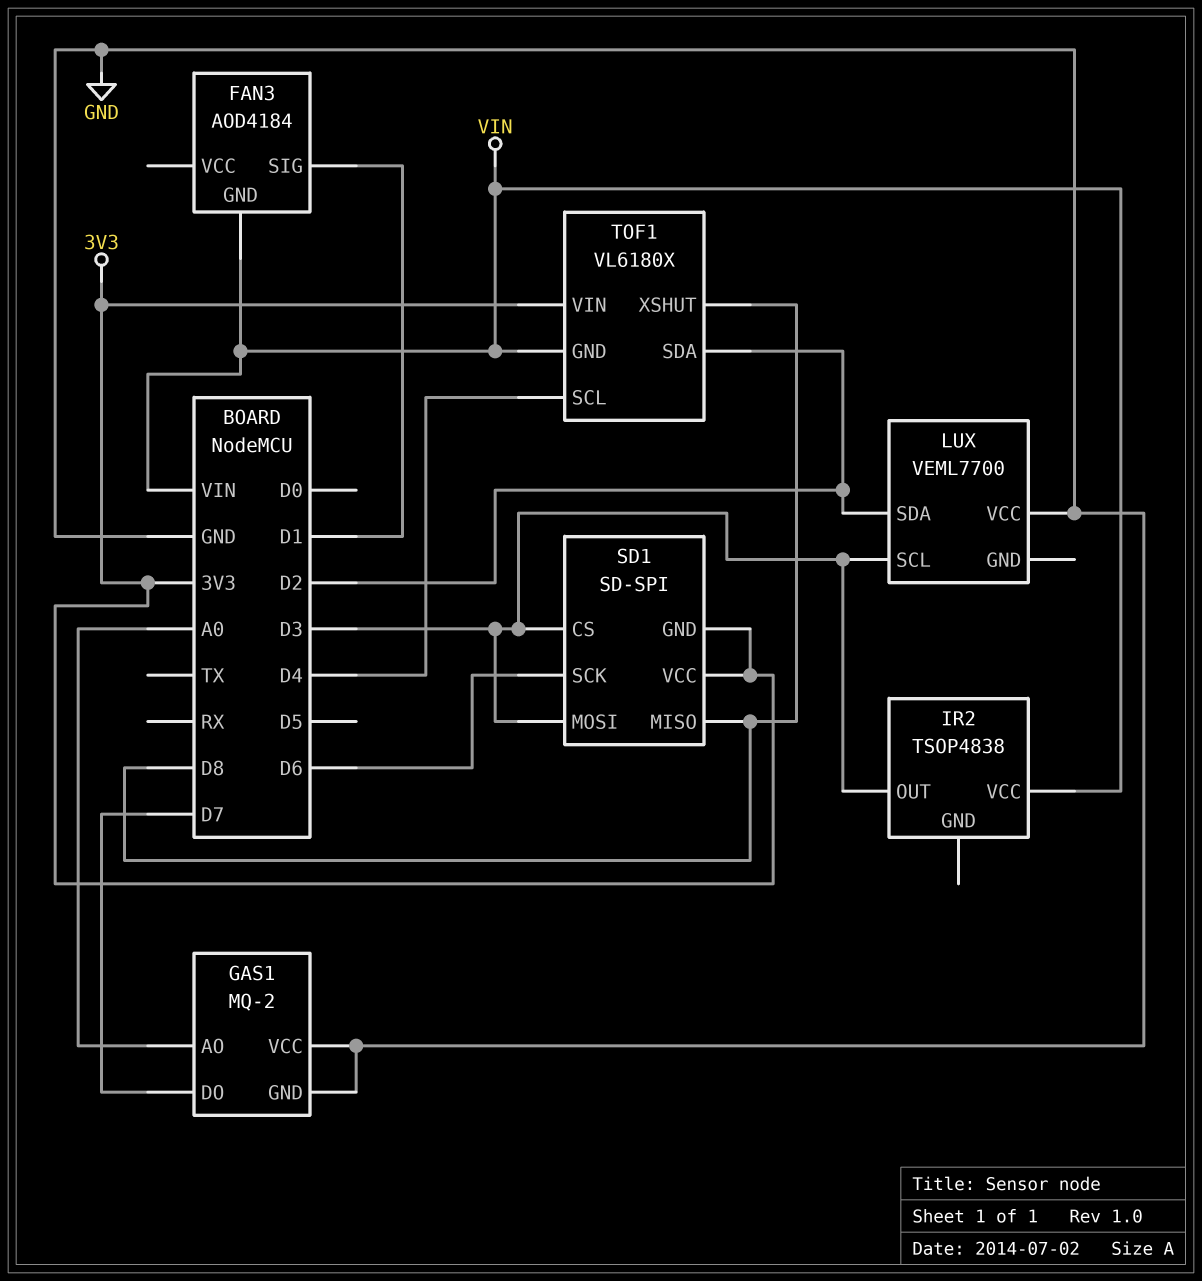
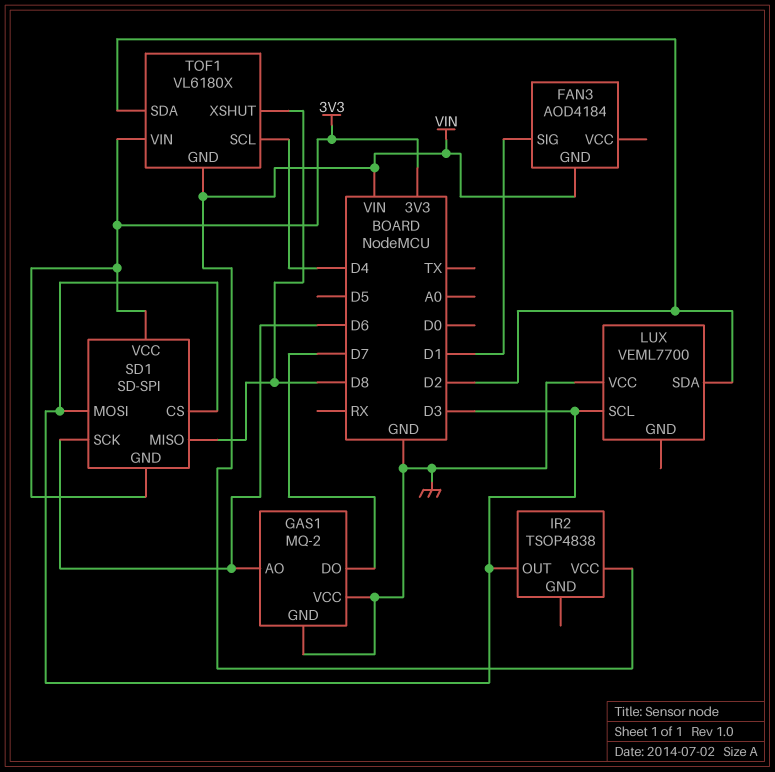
GAS1 pin AO: A0 -> D6

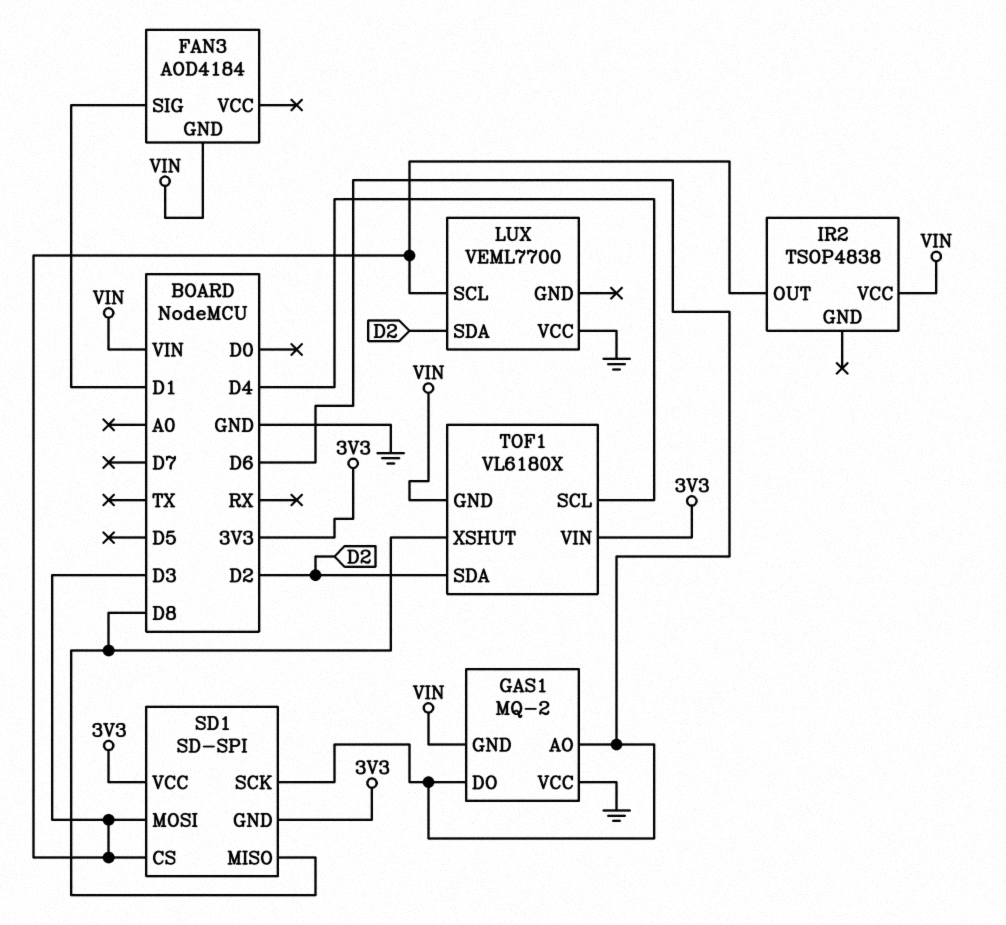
GAS1 pin DO: D7 -> D6
GAS1 pin GND: GND -> VIN

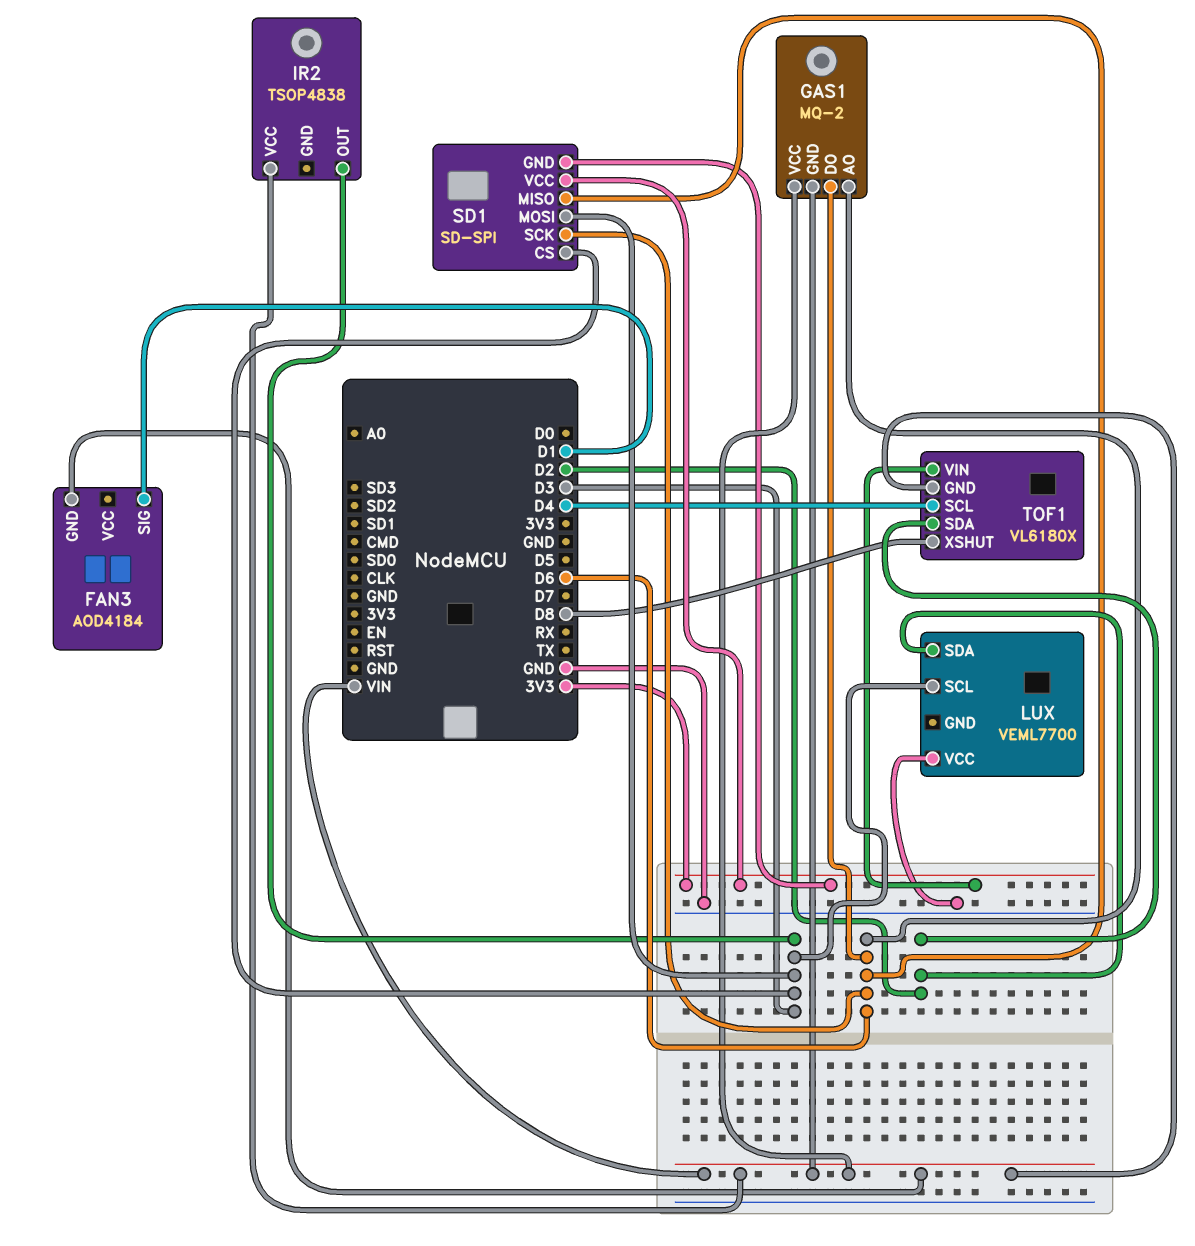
GAS1 pin VCC: GND -> VIN
SD1 pin MISO: D8 -> D6

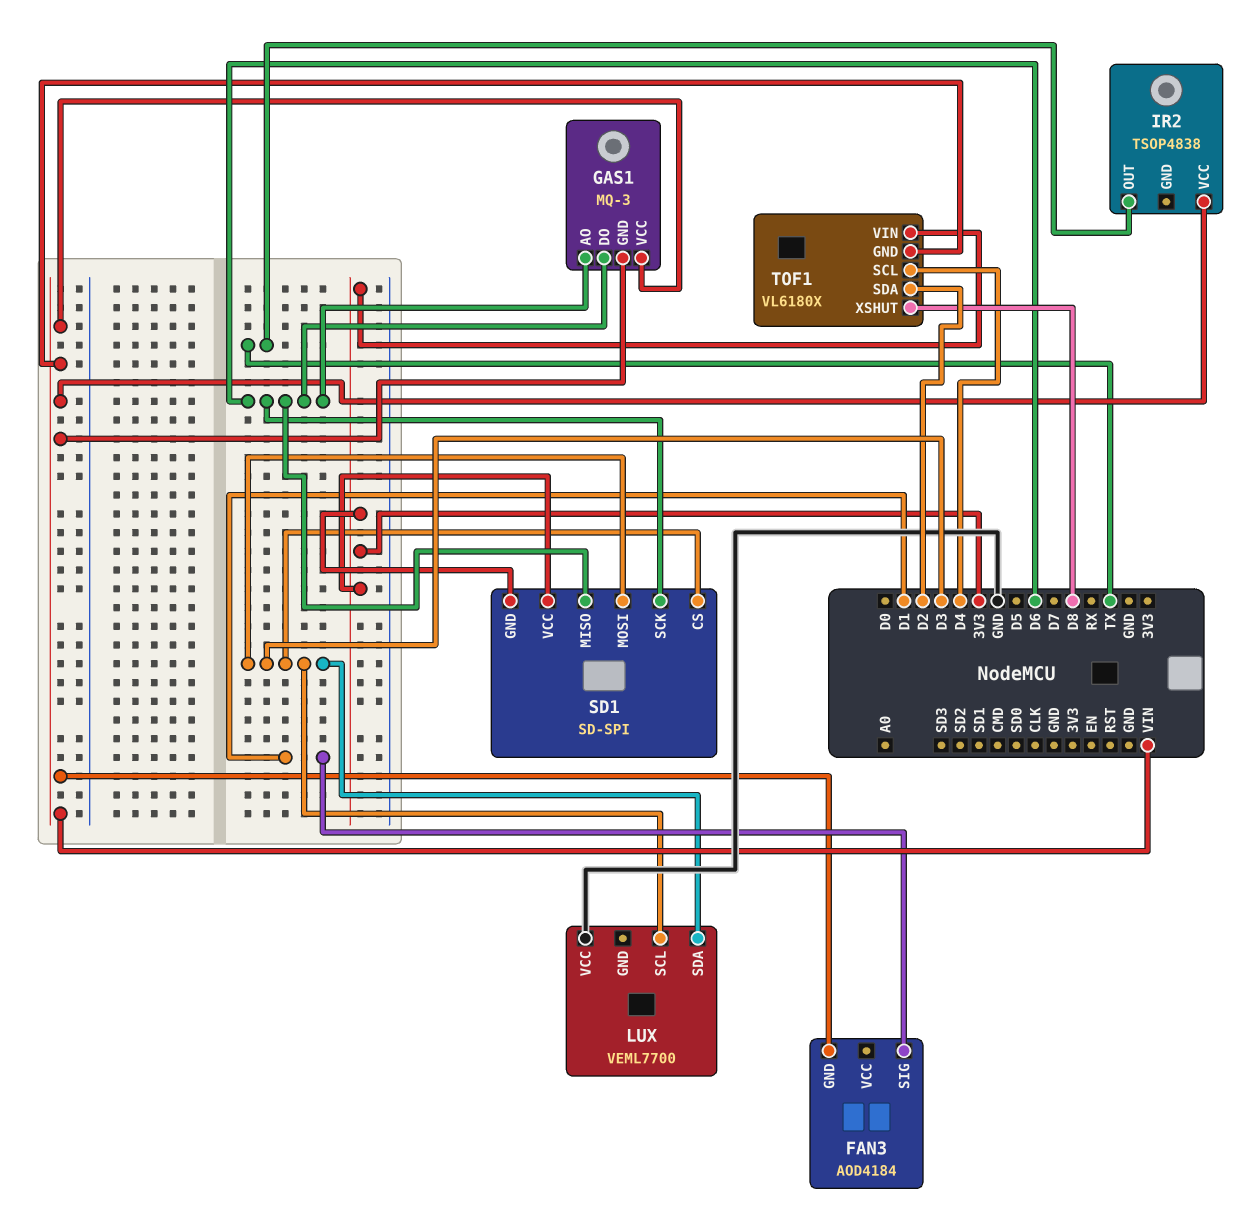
GAS1: MQ-2 -> MQ-3
IR2 pin OUT: D3 -> TX
LUX pin SDA: D2 -> D3

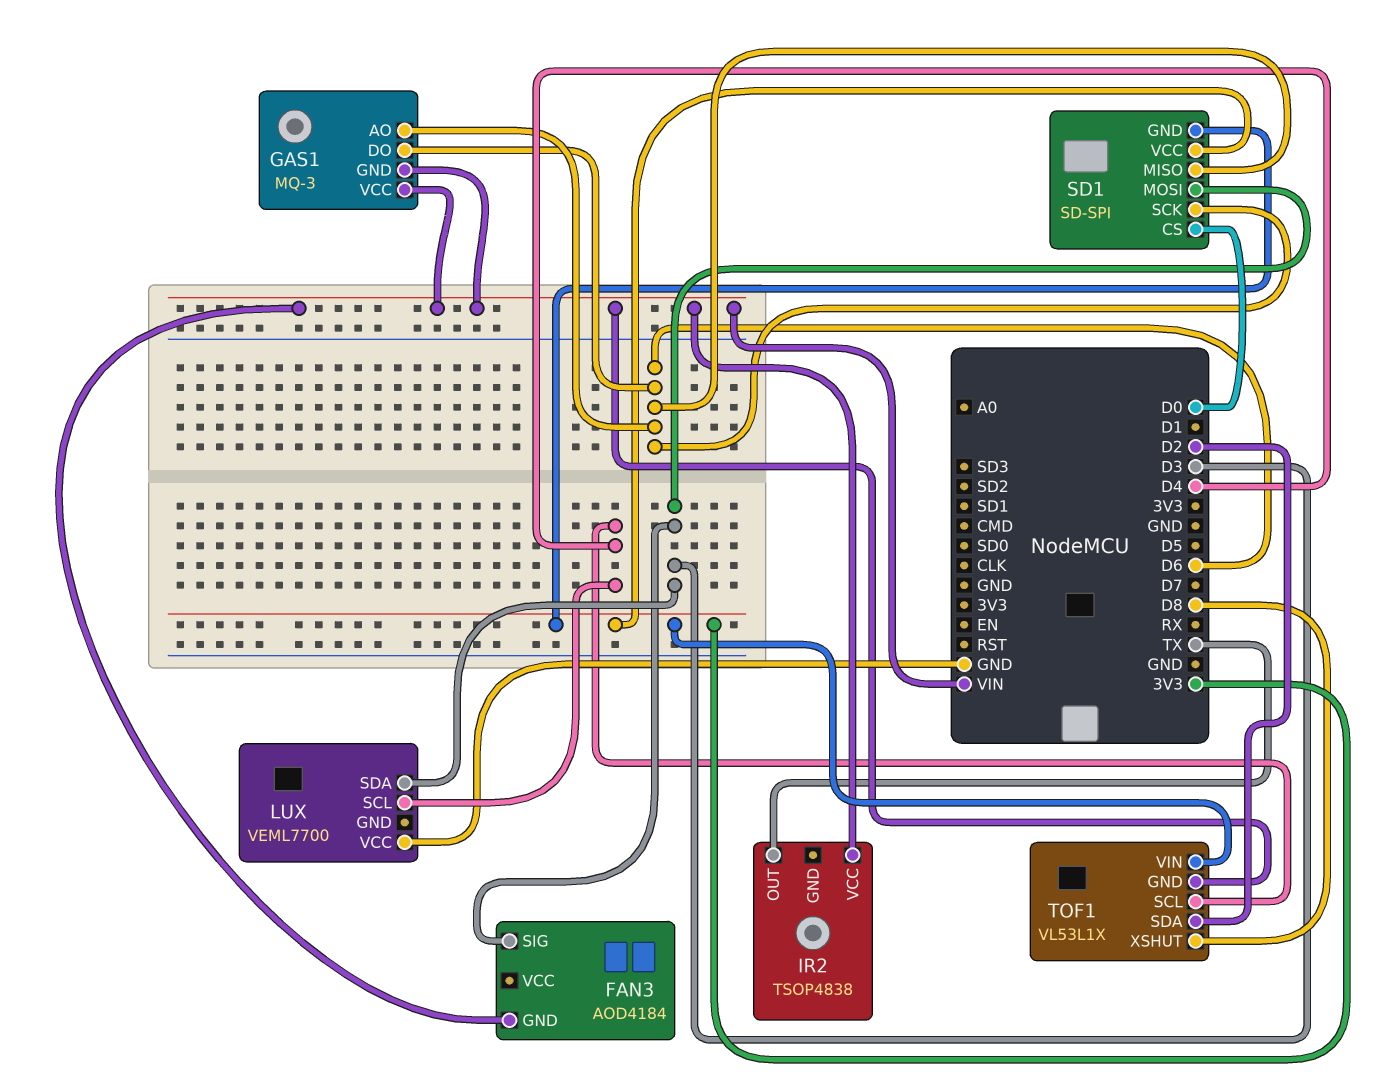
FAN3 pin SIG: D1 -> D3
LUX pin SCL: D3 -> D4
SD1 pin CS: D3 -> D0
TOF1: VL6180X -> VL53L1X

